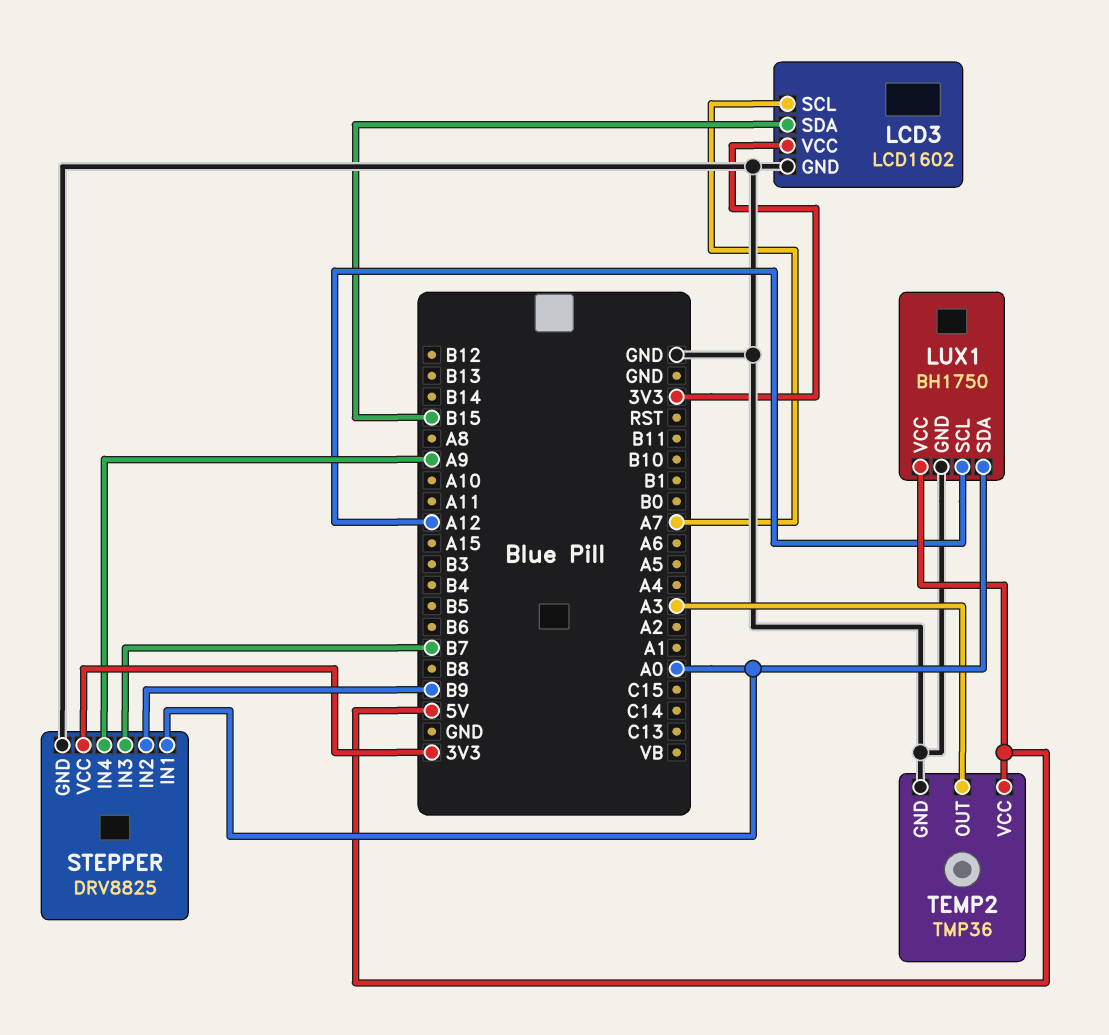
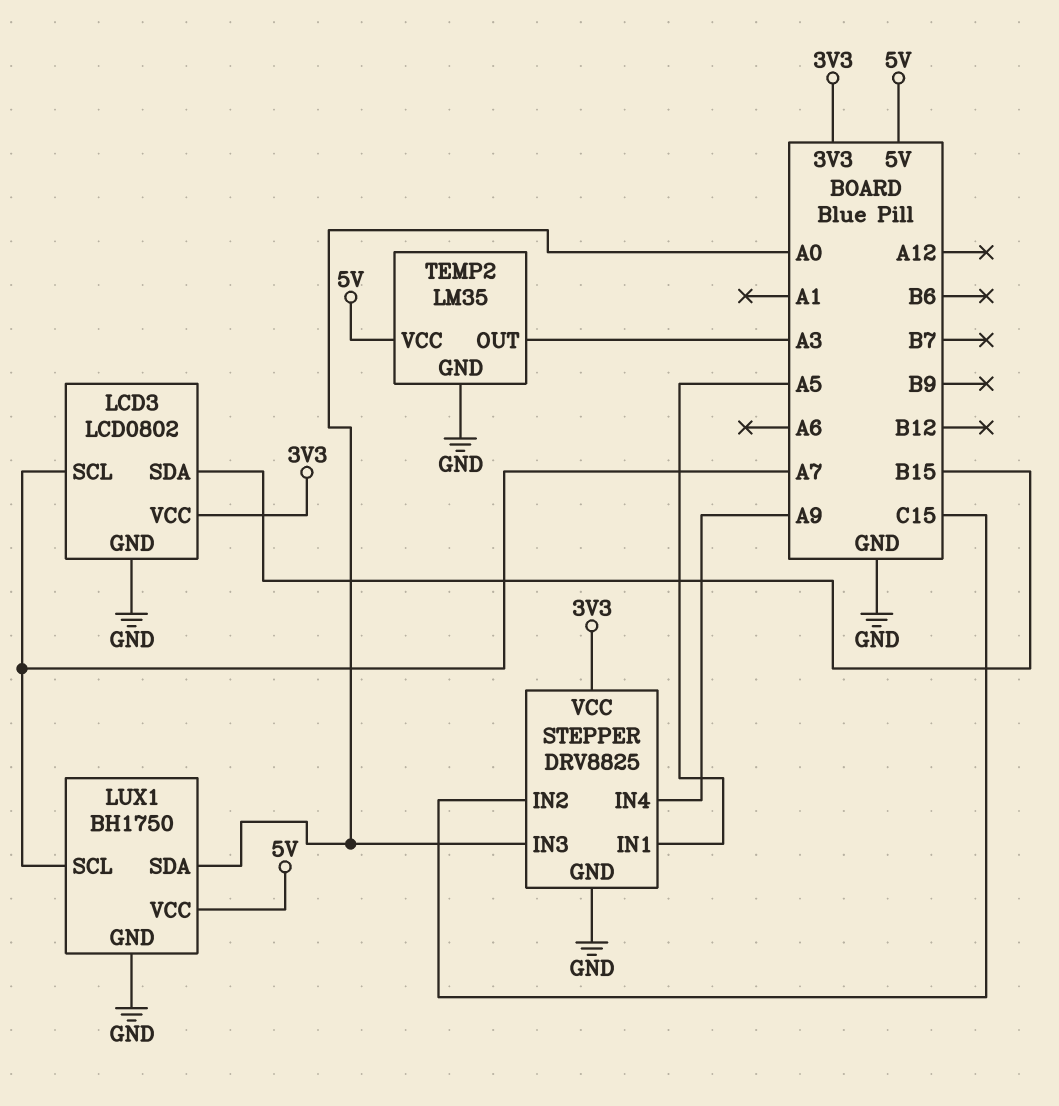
LCD3: LCD1602 -> LCD0802
LUX1 pin SCL: A12 -> A7
STEPPER pin IN1: A0 -> A5
STEPPER pin IN2: B9 -> C15
STEPPER pin IN3: B7 -> A0
TEMP2: TMP36 -> LM35

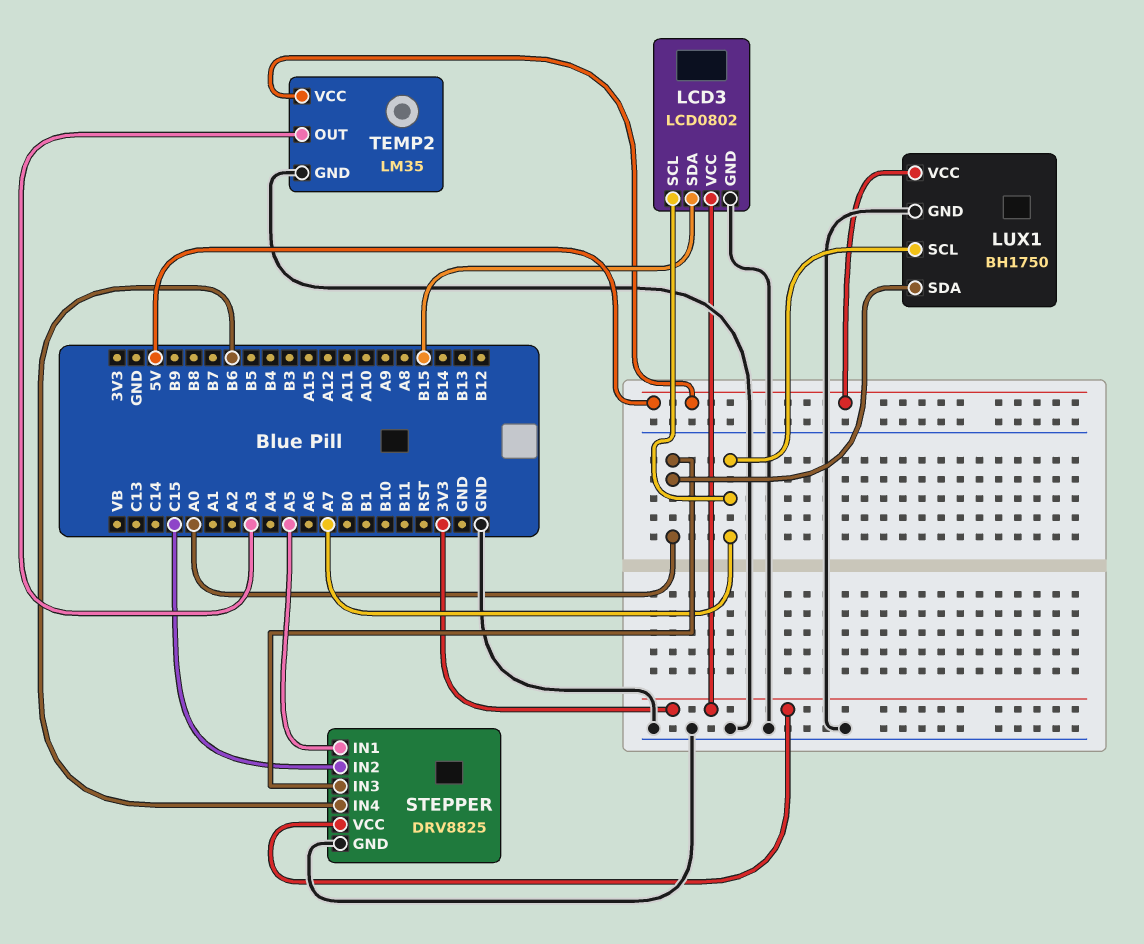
STEPPER pin IN4: A9 -> B6

